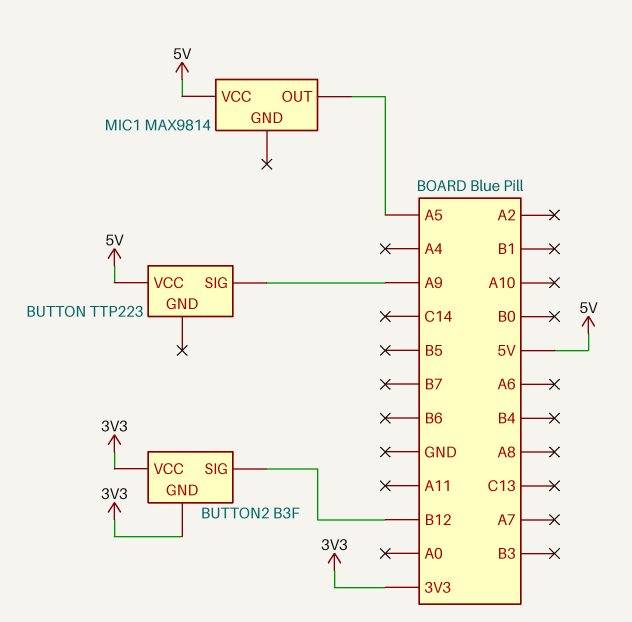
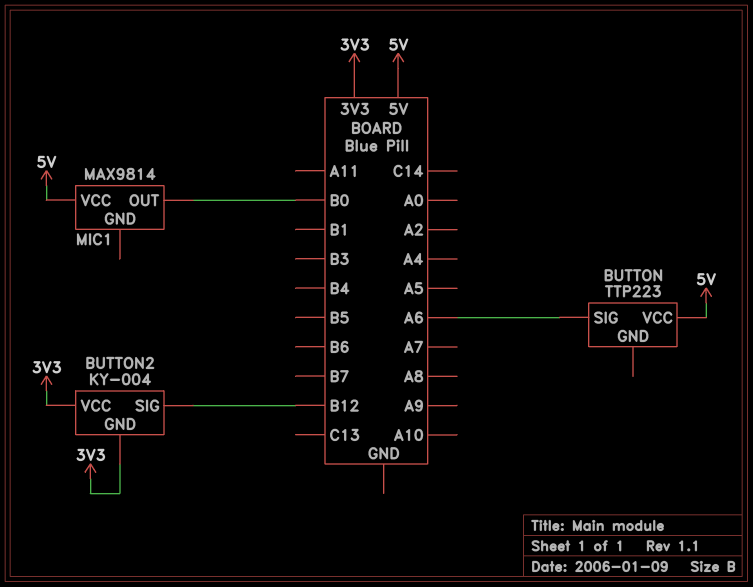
BUTTON pin SIG: A9 -> A6
BUTTON2: B3F -> KY-004
MIC1 pin OUT: A5 -> B0

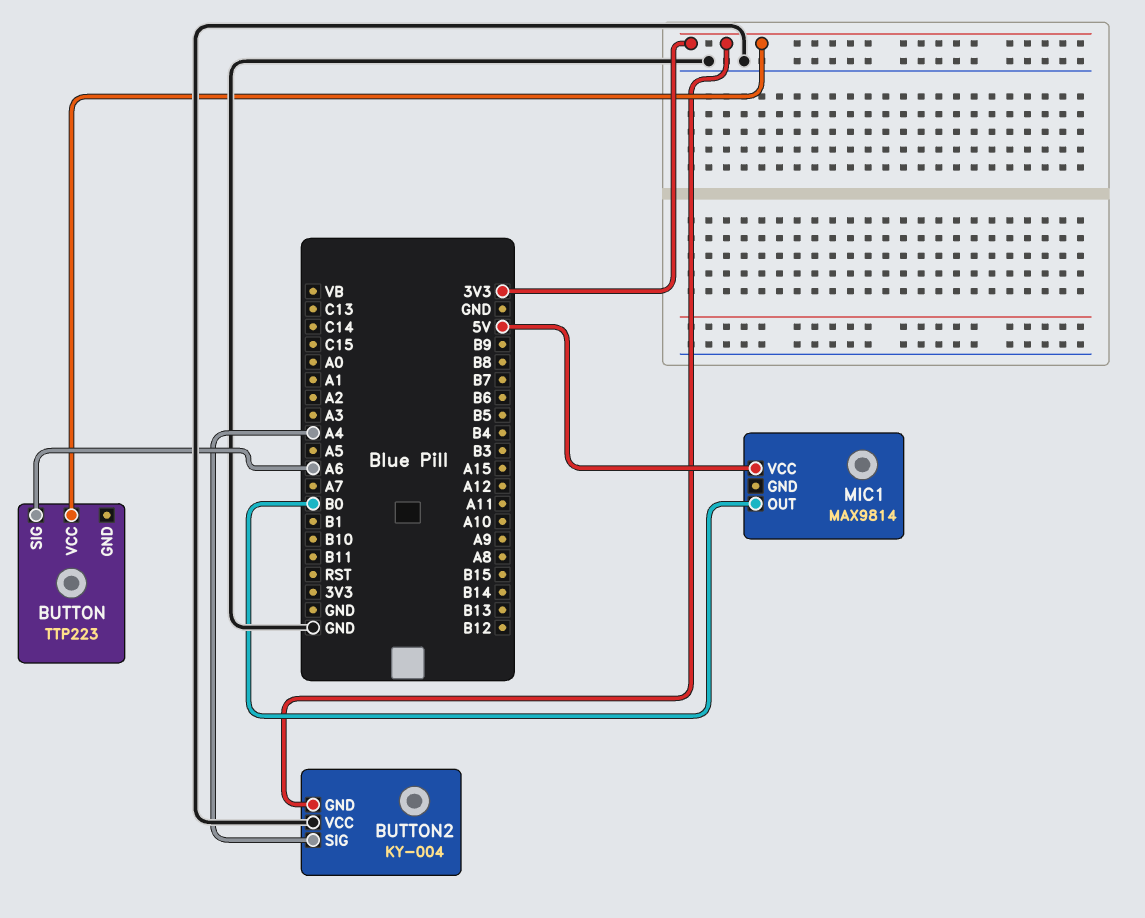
BUTTON pin VCC: 5V -> 3V3
BUTTON2 pin SIG: B12 -> A4
BUTTON2 pin VCC: 3V3 -> GND

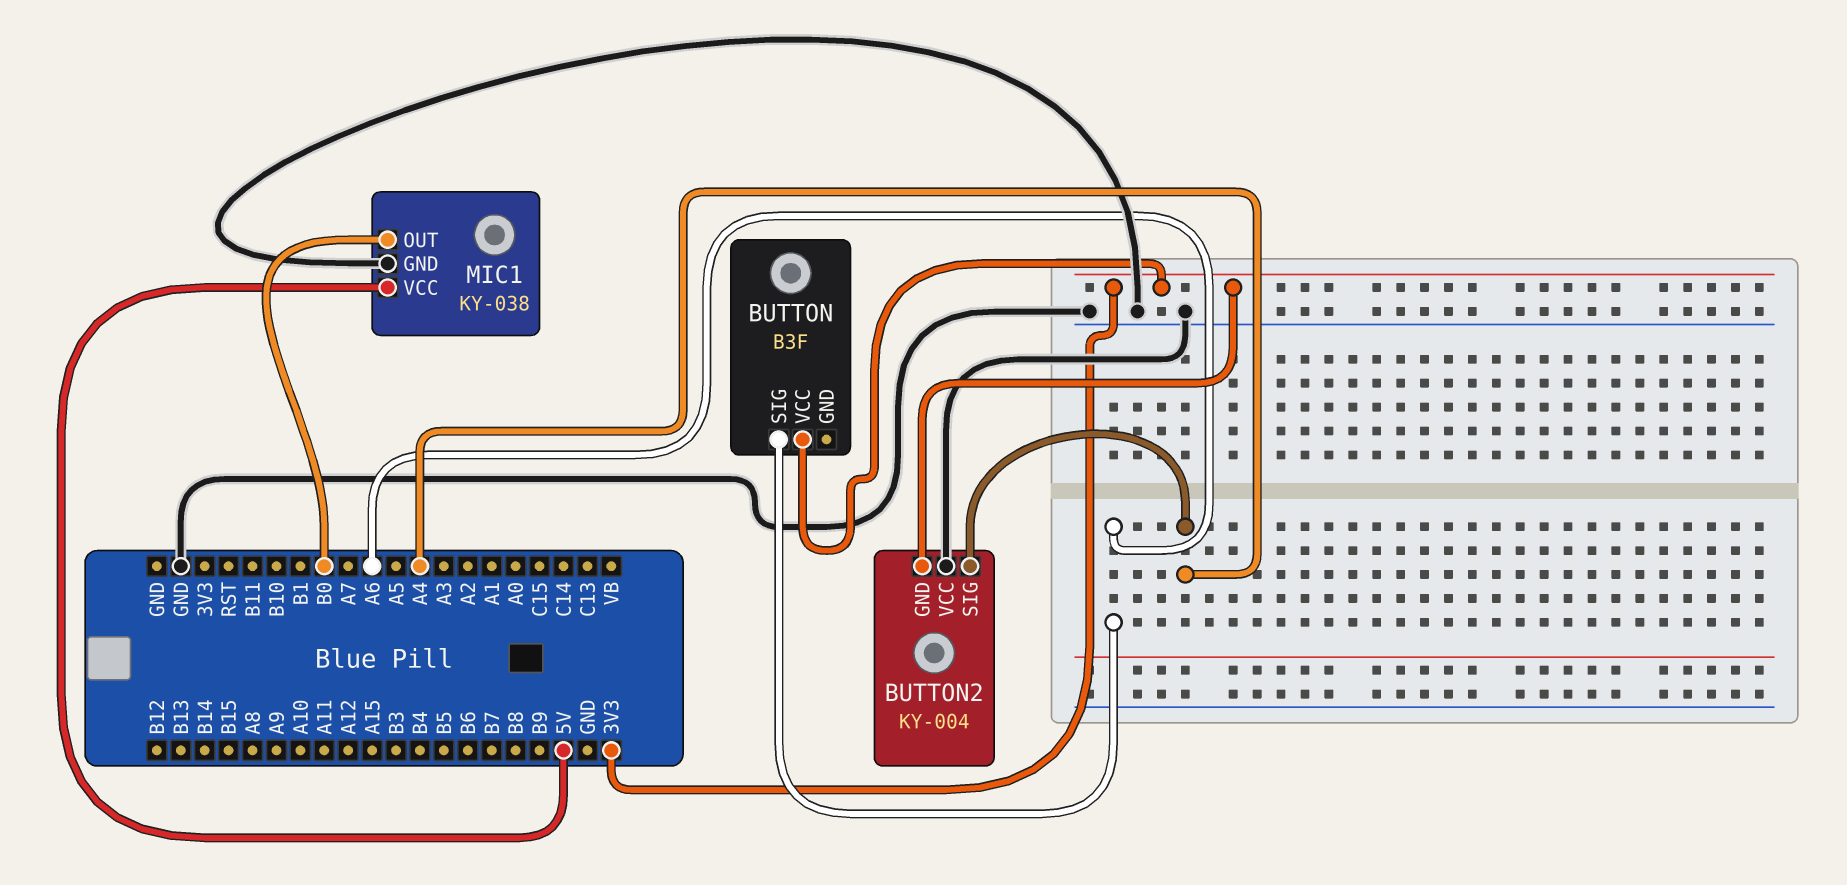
BUTTON: TTP223 -> B3F
MIC1: MAX9814 -> KY-038
MIC1 pin GND: none -> GND

